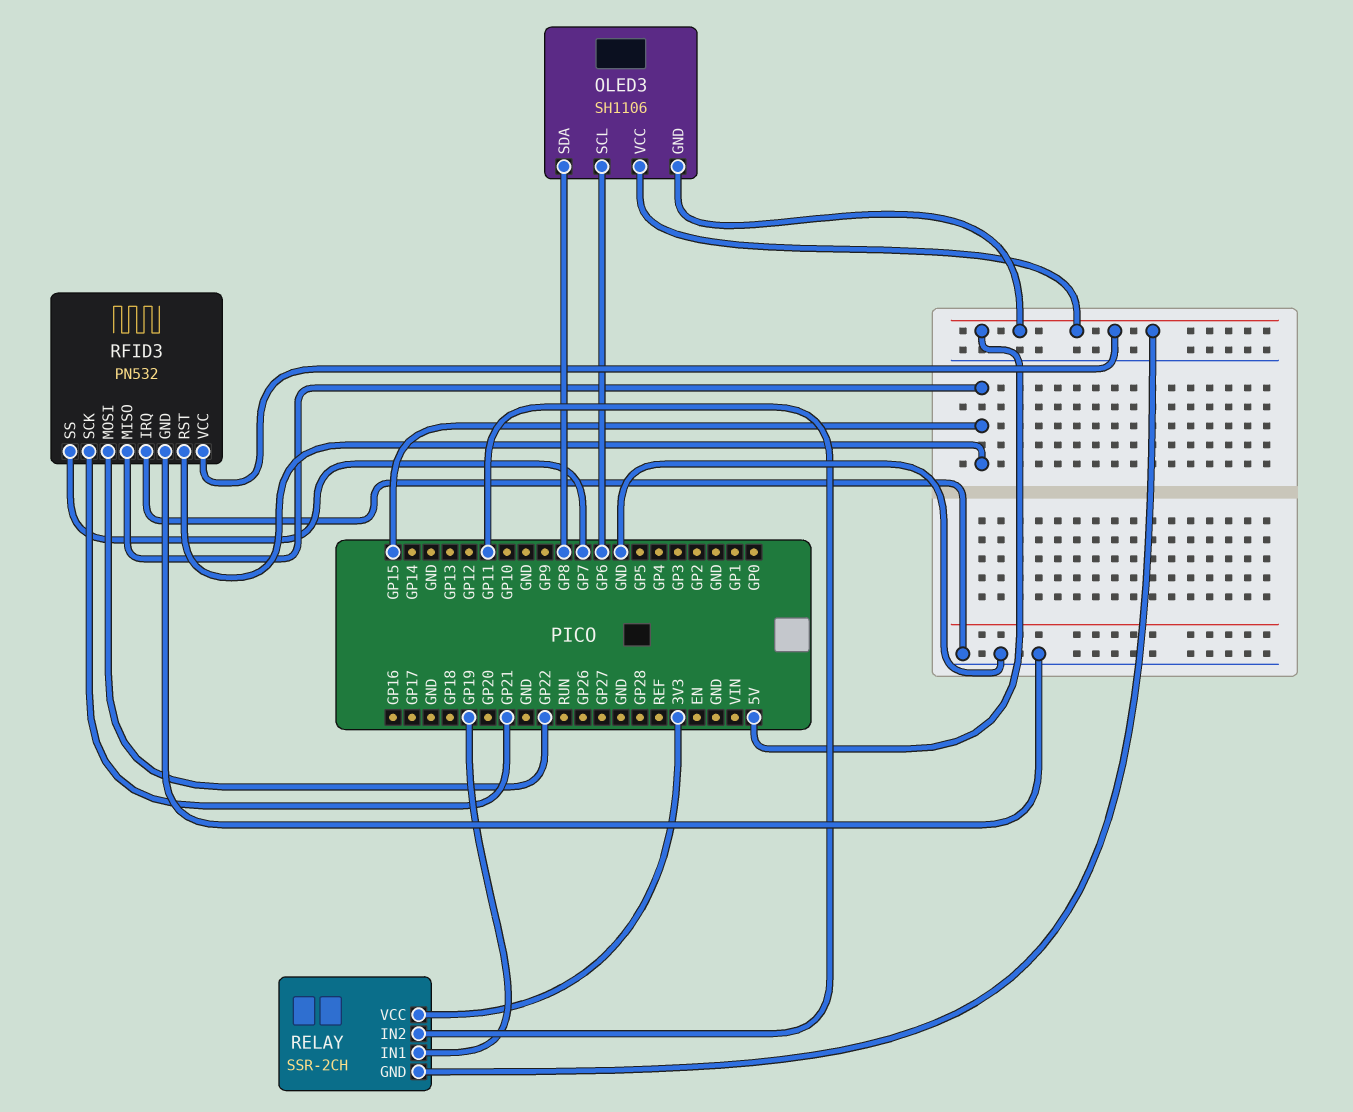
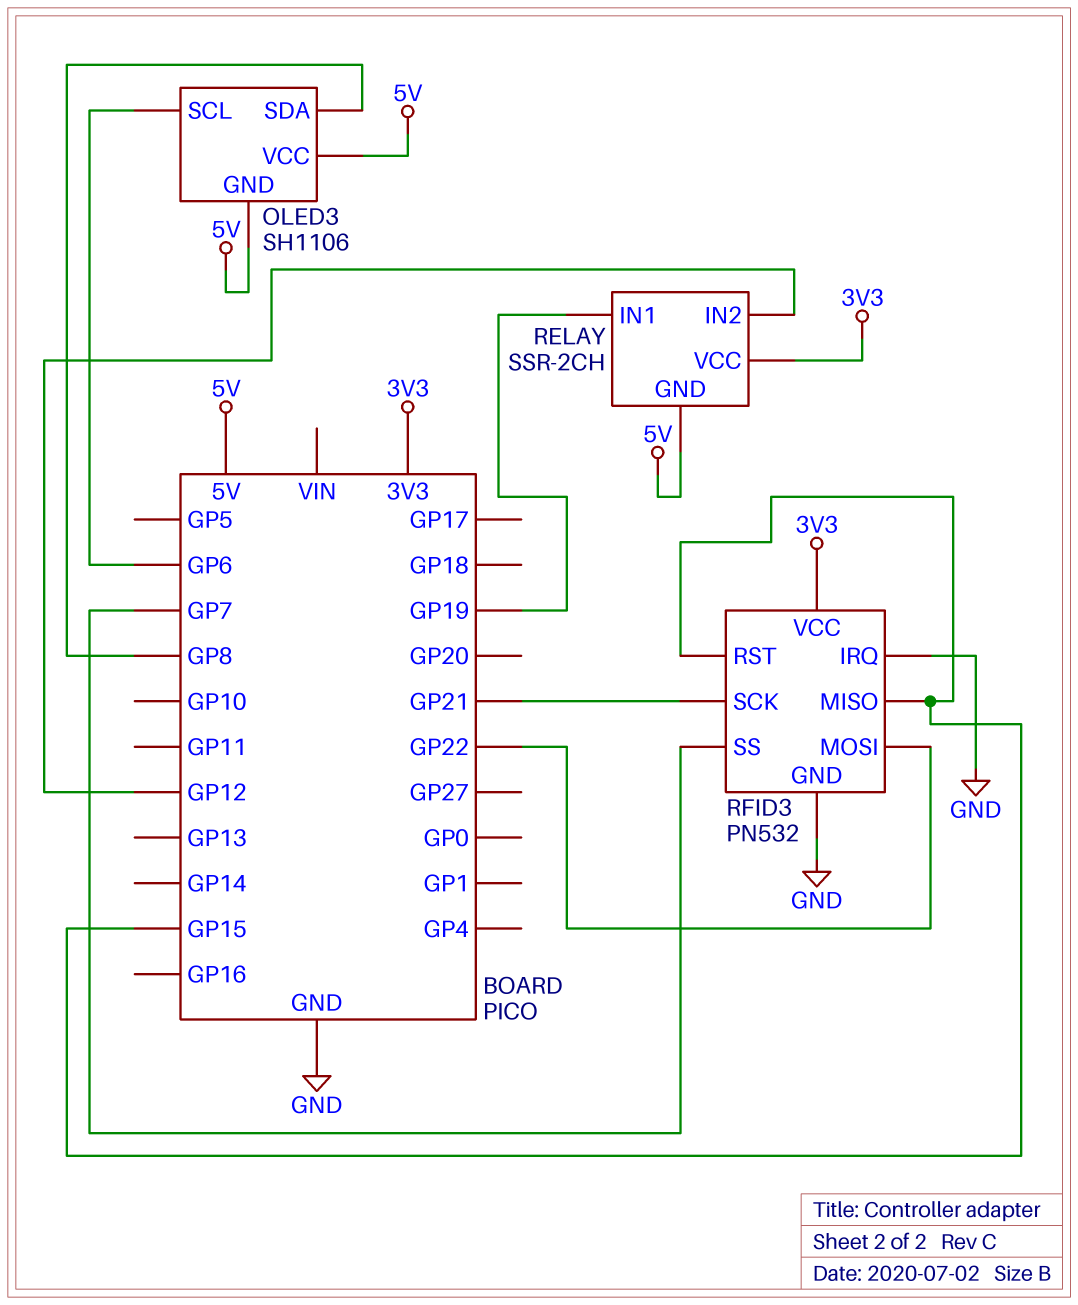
RELAY pin IN2: GP11 -> GP12
RFID3 pin VCC: 5V -> 3V3

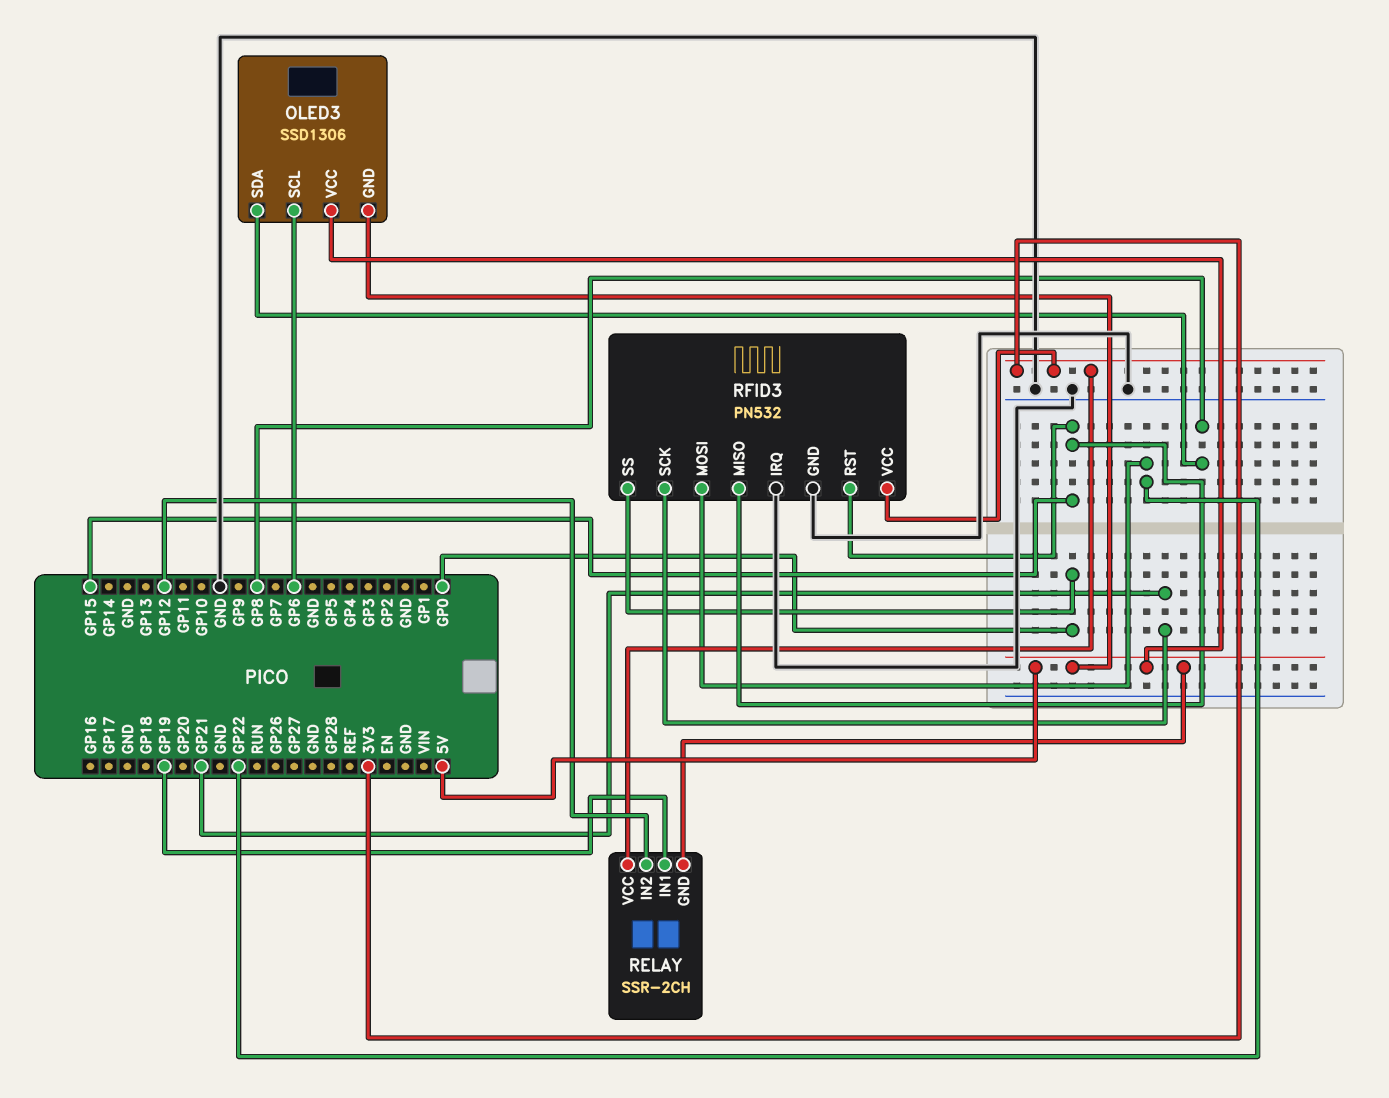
OLED3: SH1106 -> SSD1306
RFID3 pin SS: GP7 -> GP0

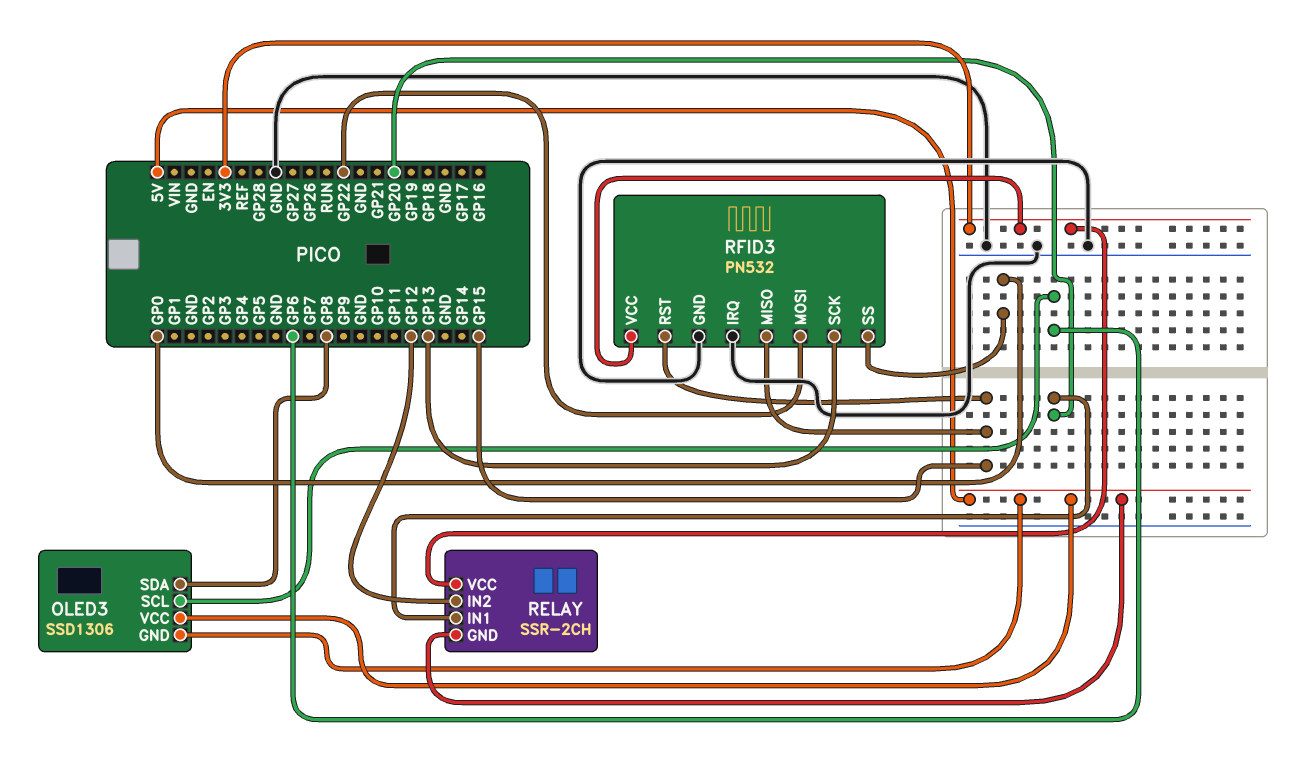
RELAY pin IN1: GP19 -> GP20
RFID3 pin SCK: GP21 -> GP13

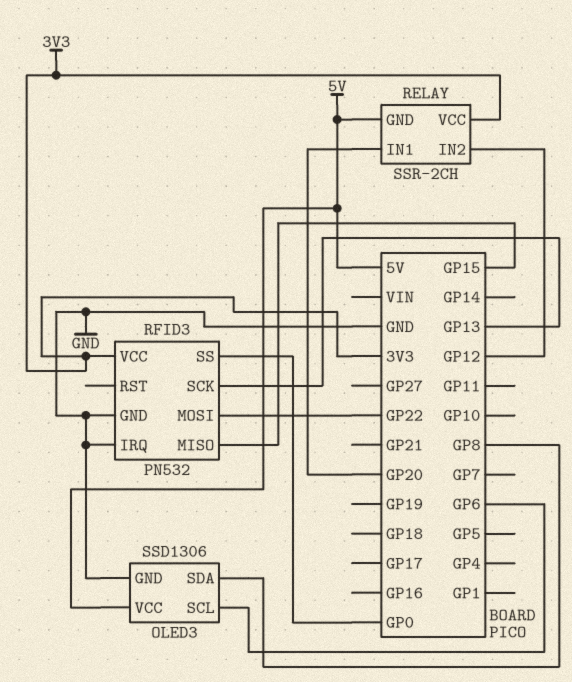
OLED3 pin GND: 5V -> GND
RFID3 pin RST: GP15 -> none

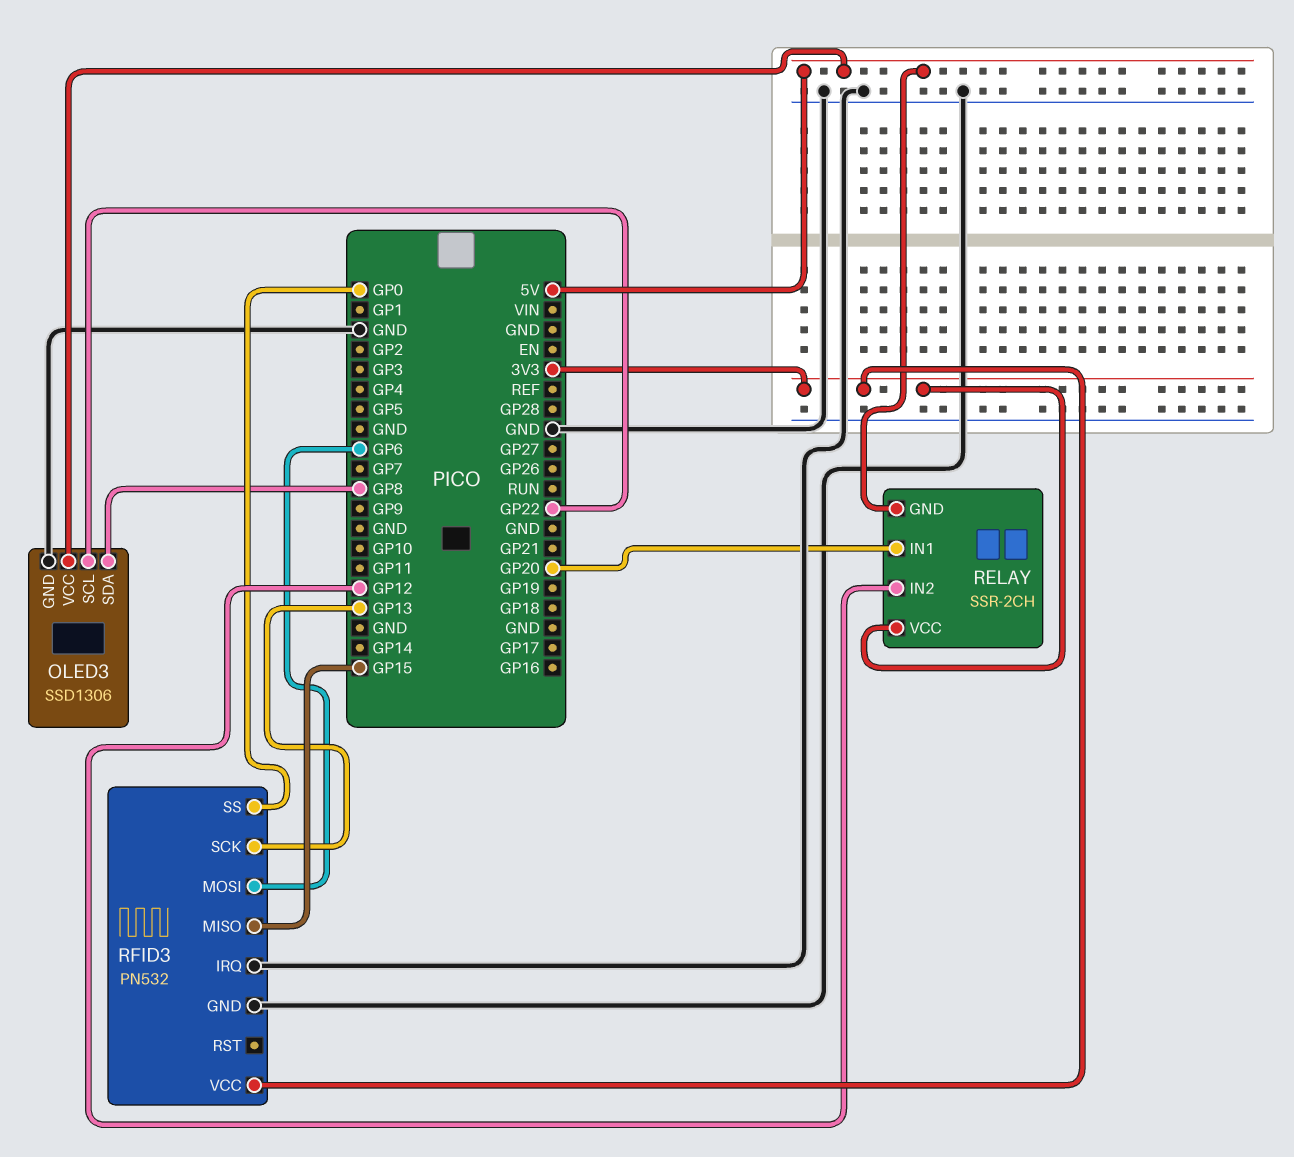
OLED3 pin SCL: GP6 -> GP22
RFID3 pin MOSI: GP22 -> GP6

